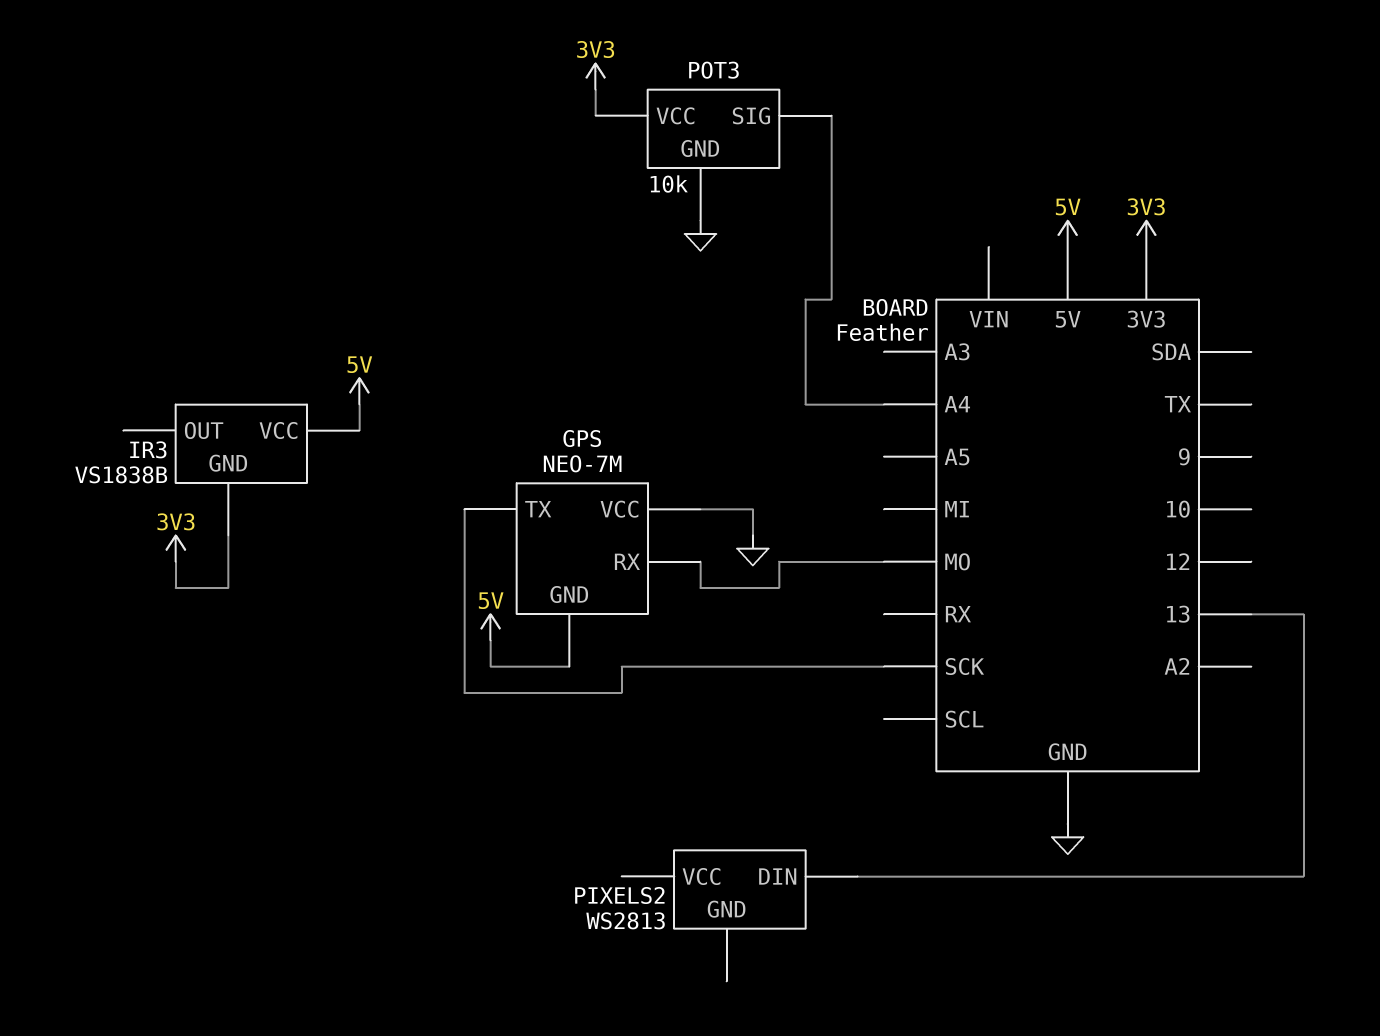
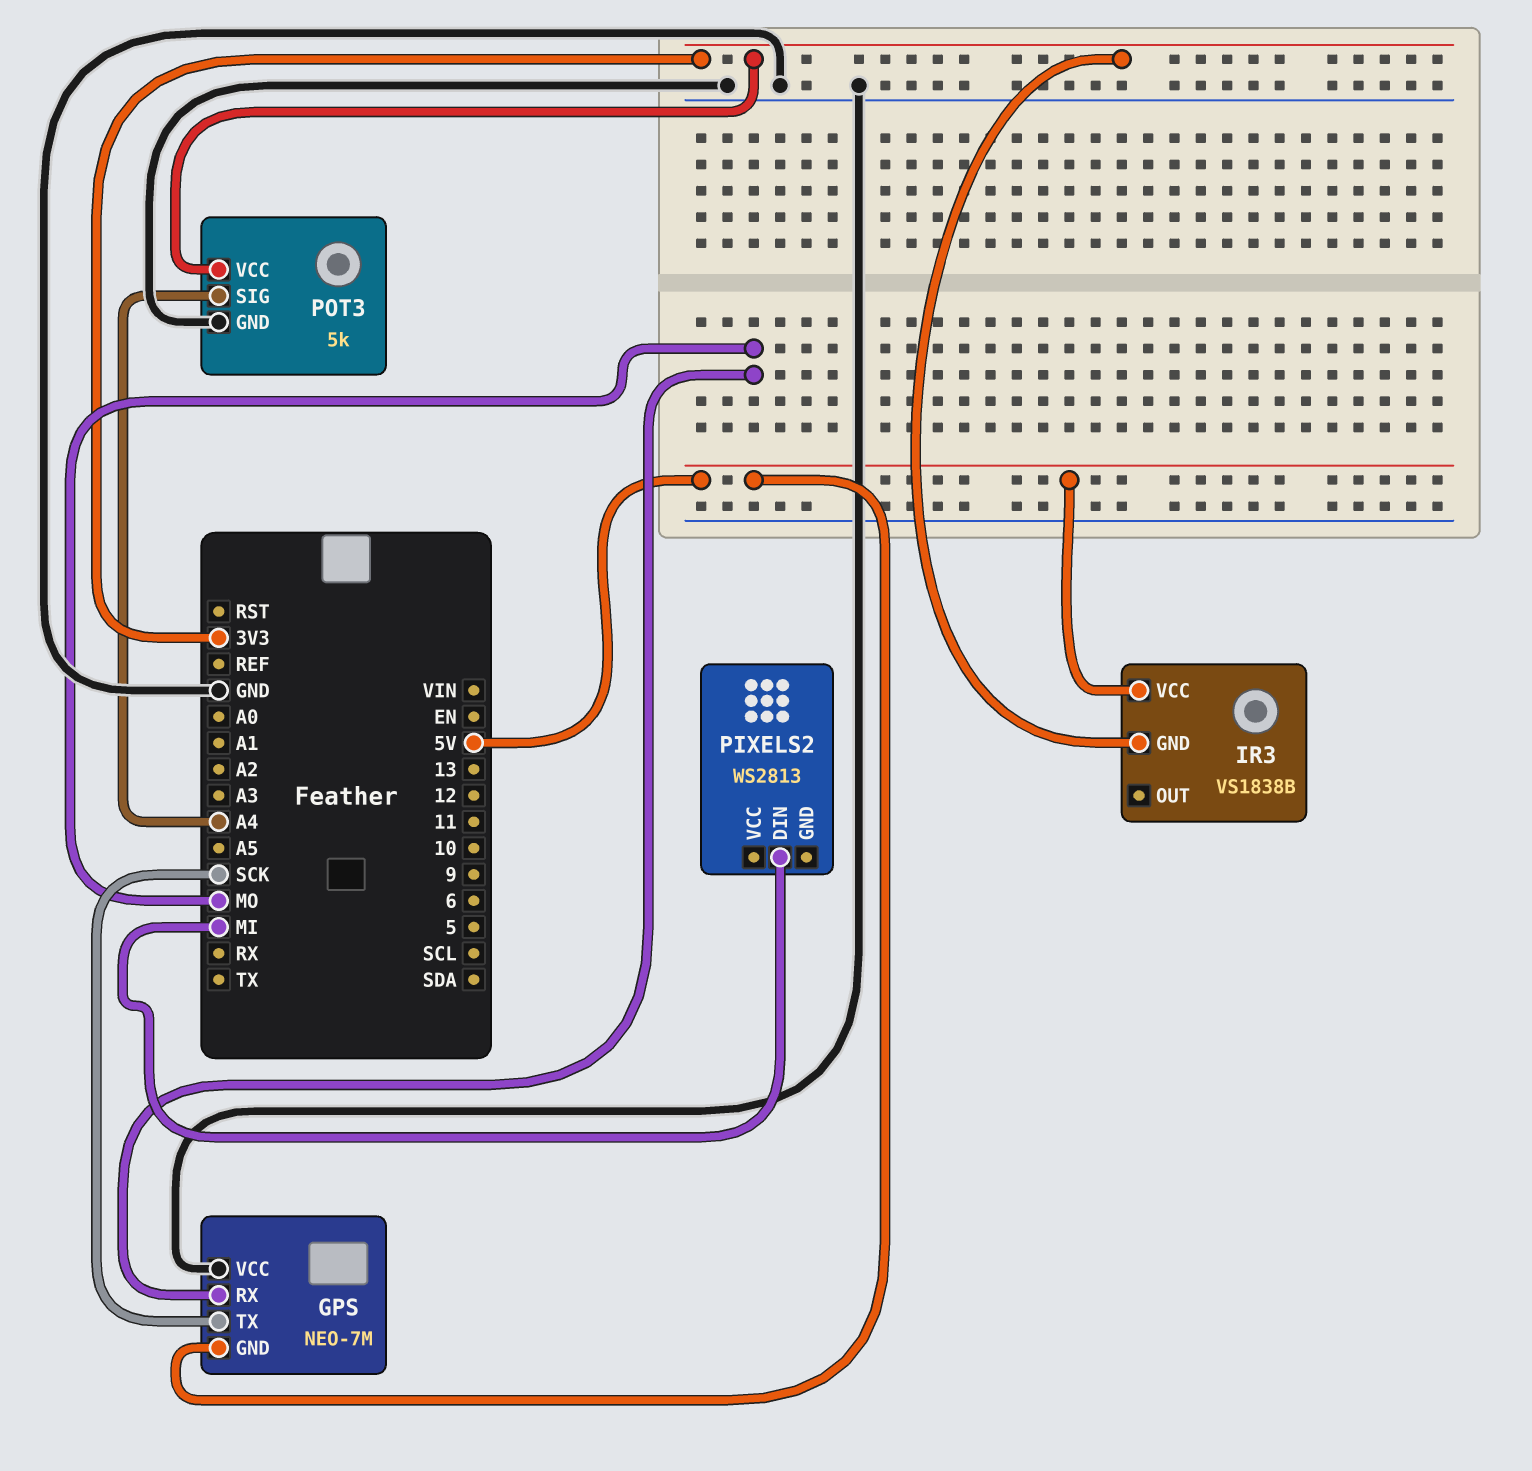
PIXELS2 pin DIN: 13 -> MI
POT3: 10k -> 5k

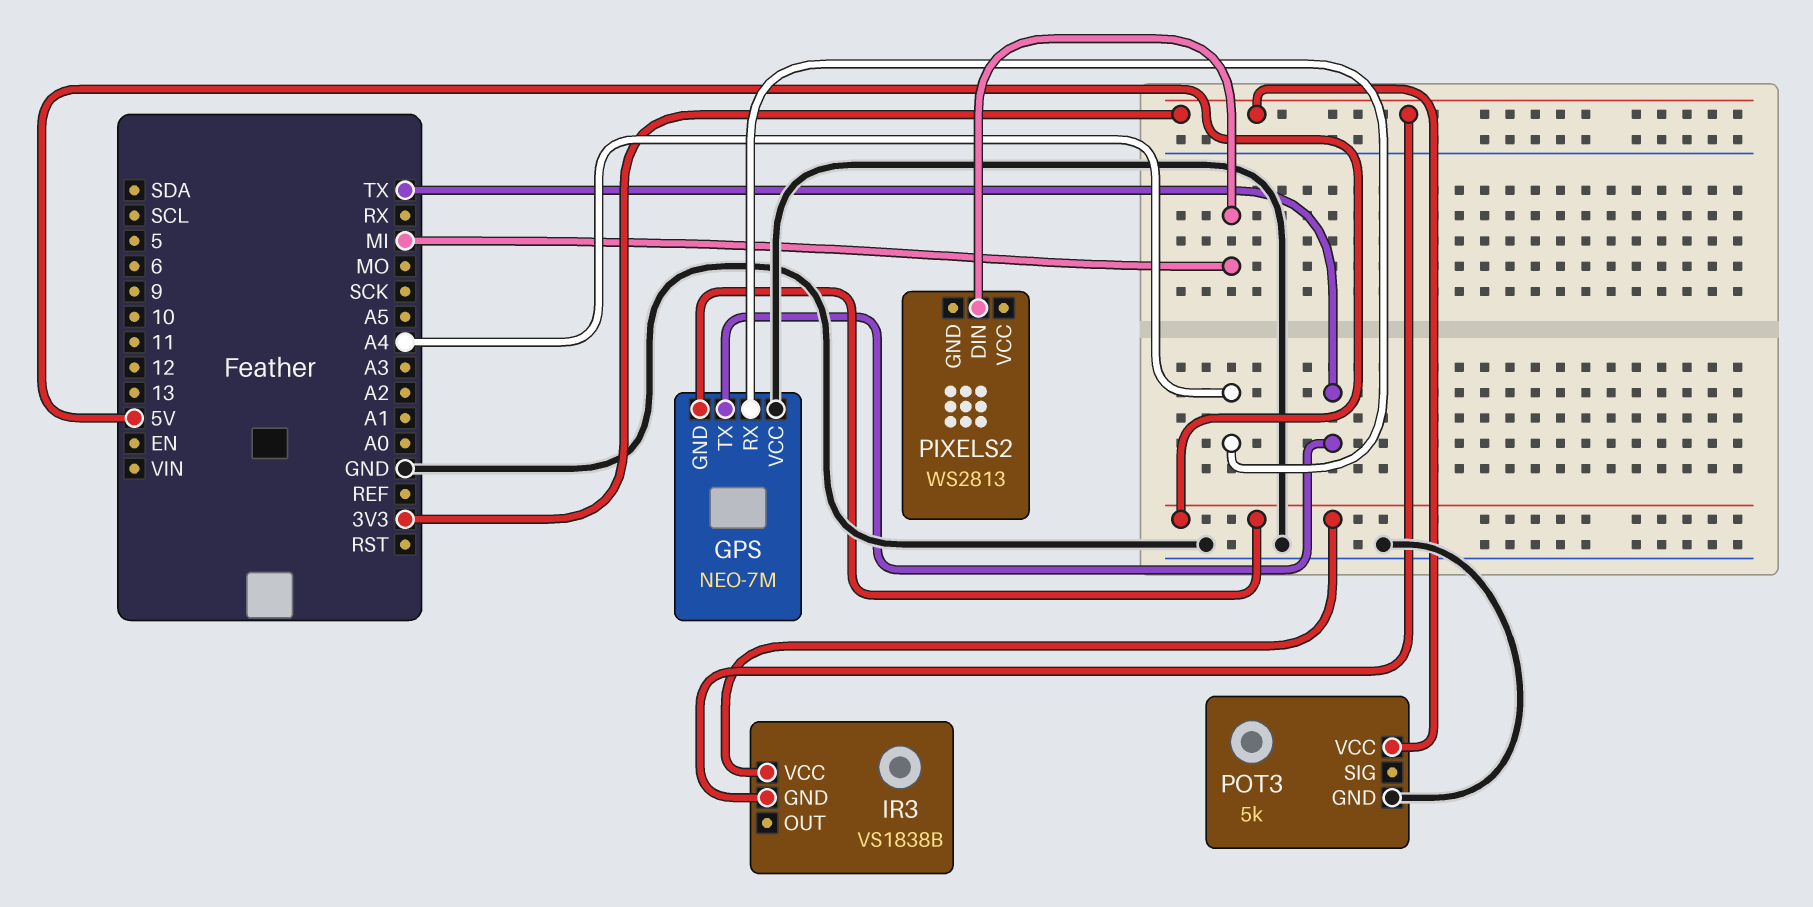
GPS pin RX: MO -> A4
GPS pin TX: SCK -> TX
POT3 pin SIG: A4 -> none

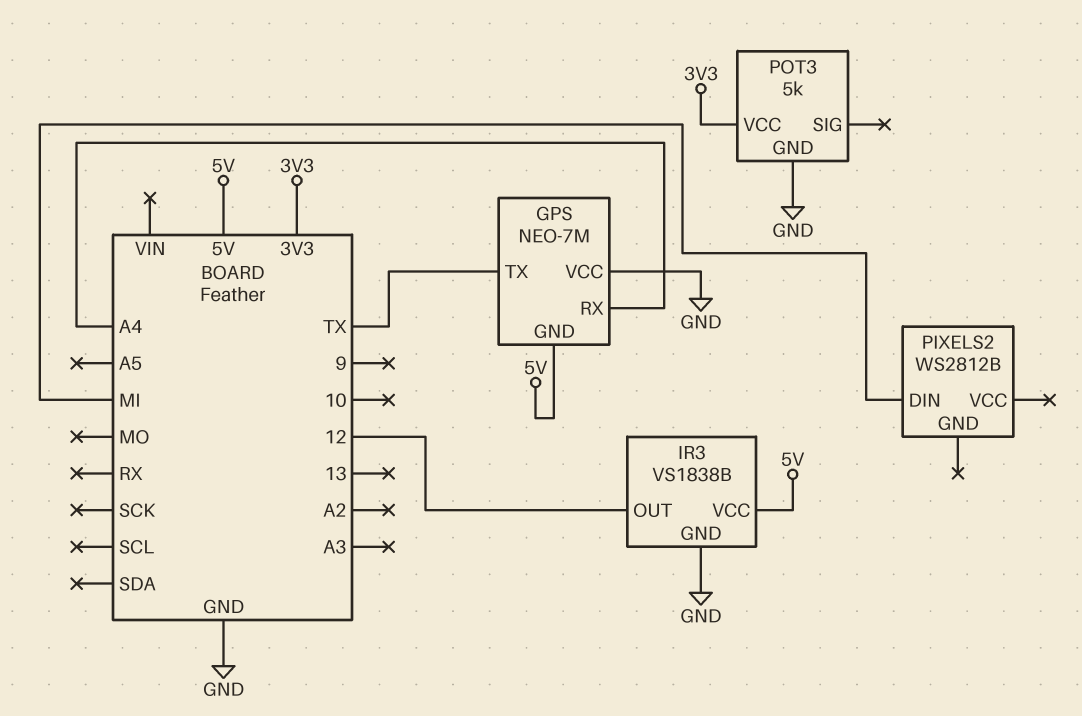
IR3 pin GND: 3V3 -> GND
IR3 pin OUT: none -> 12
PIXELS2: WS2813 -> WS2812B

